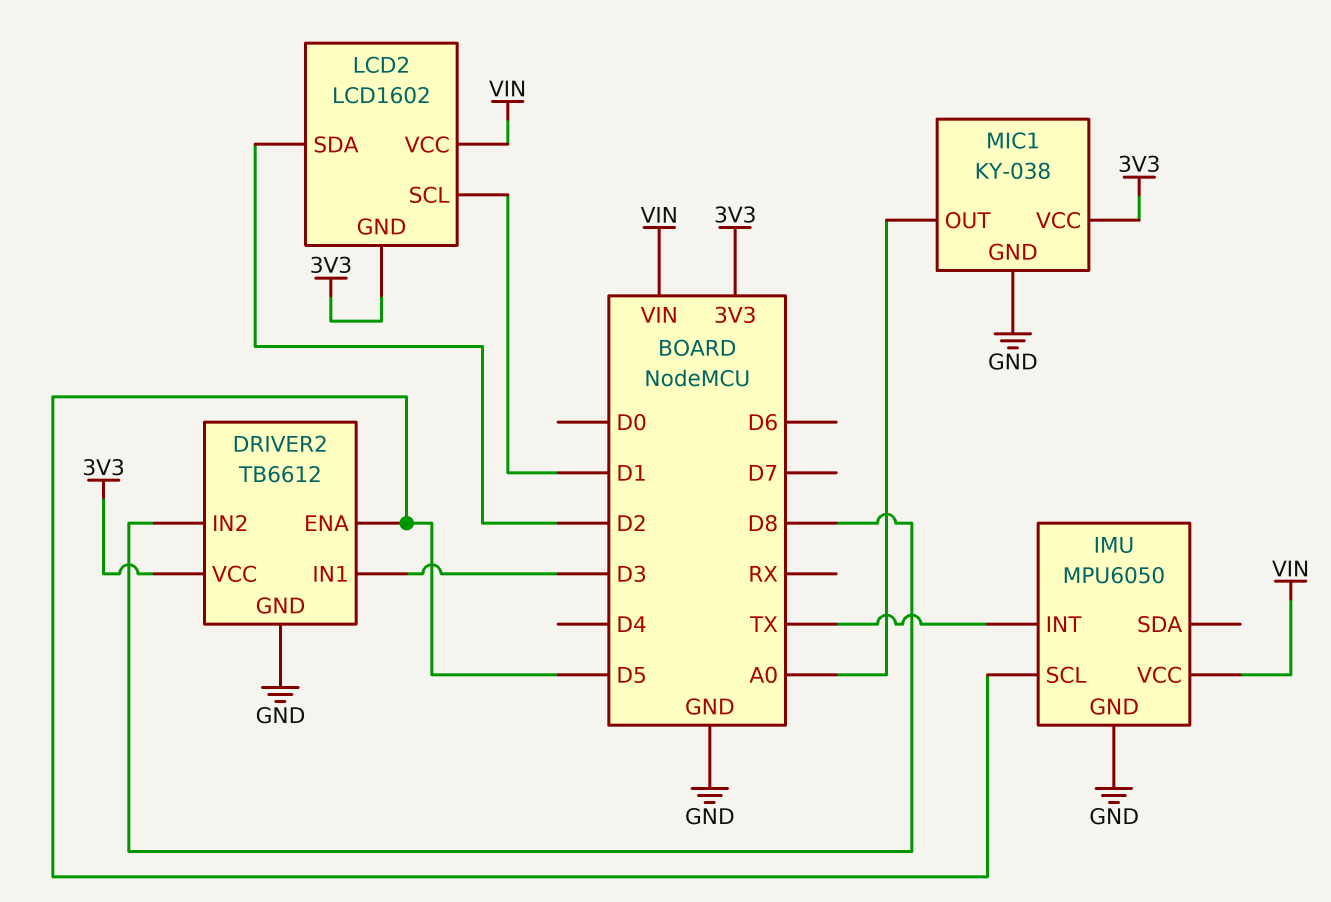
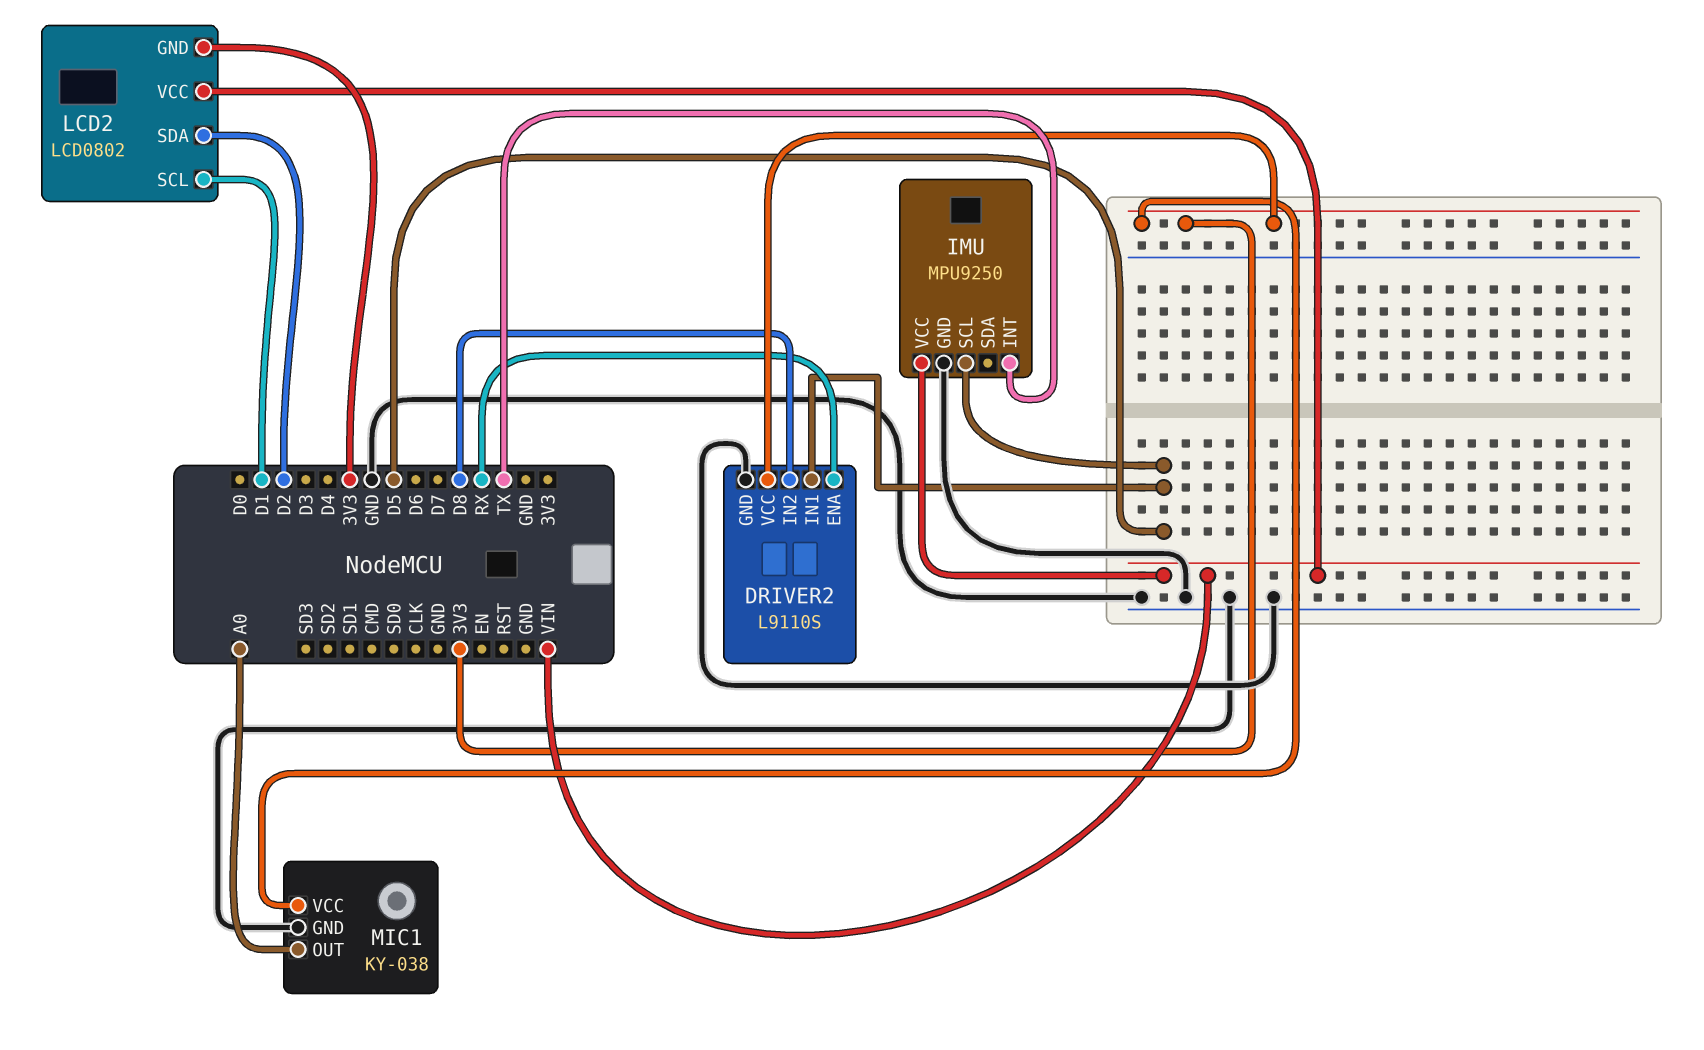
DRIVER2: TB6612 -> L9110S
DRIVER2 pin ENA: D5 -> RX
DRIVER2 pin IN1: D3 -> D5
IMU: MPU6050 -> MPU9250
LCD2: LCD1602 -> LCD0802

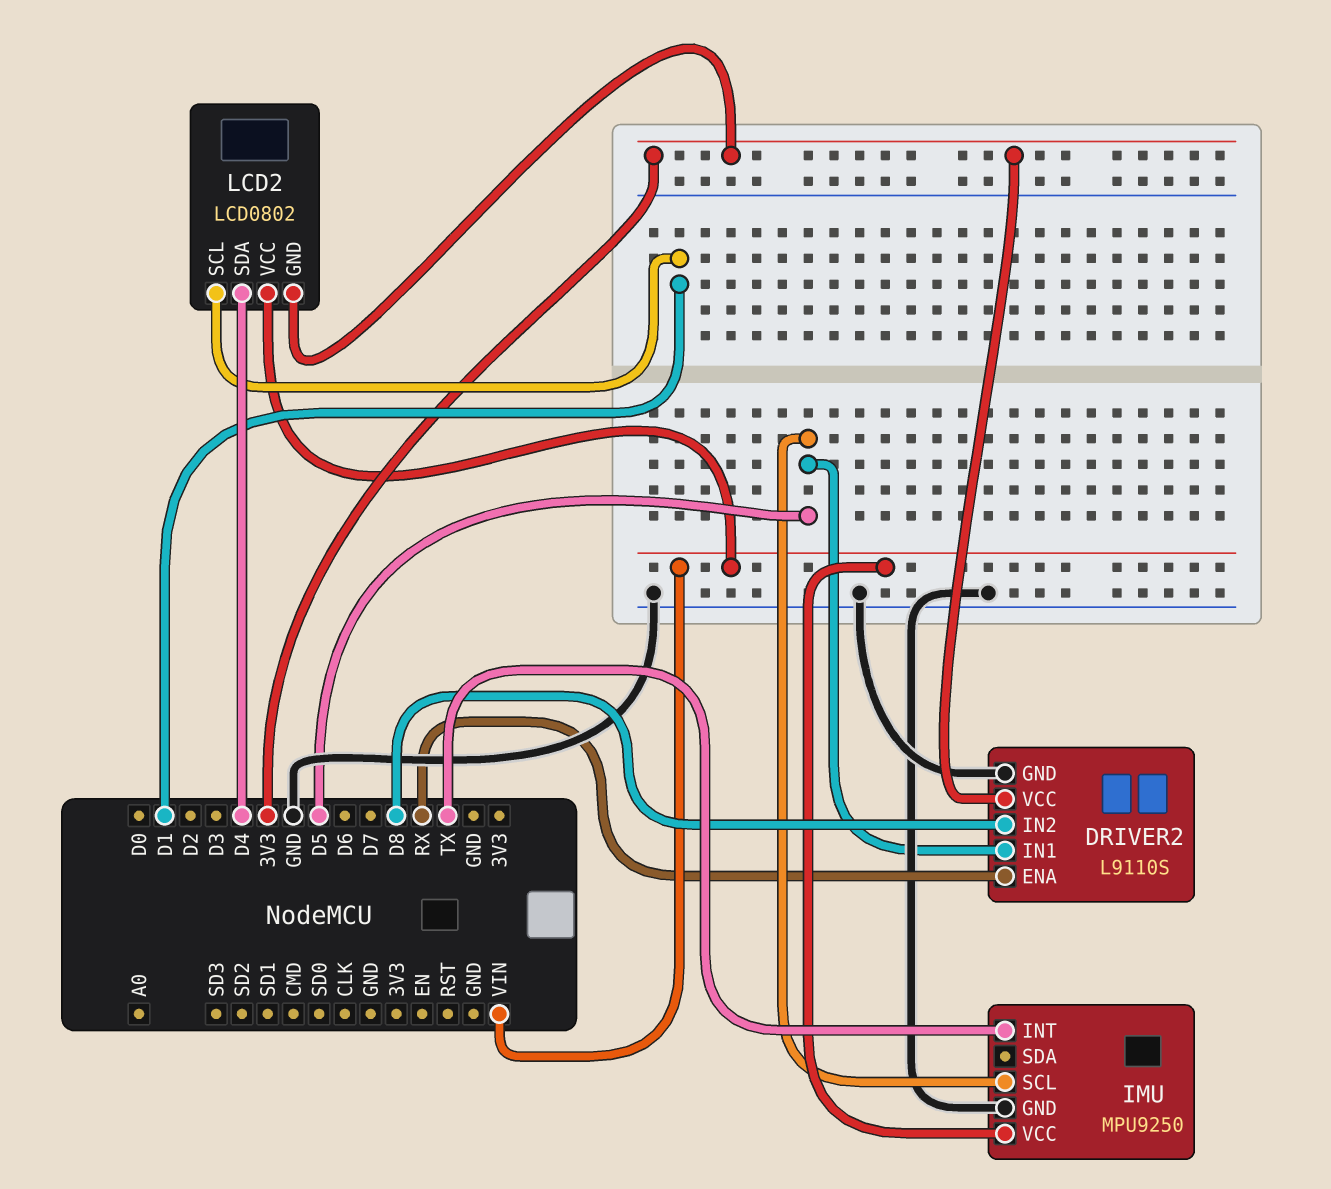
LCD2 pin SDA: D2 -> D4
MIC1: KY-038 -> none
MIC1 pin GND: GND -> none
MIC1 pin OUT: A0 -> none
MIC1 pin VCC: 3V3 -> none

